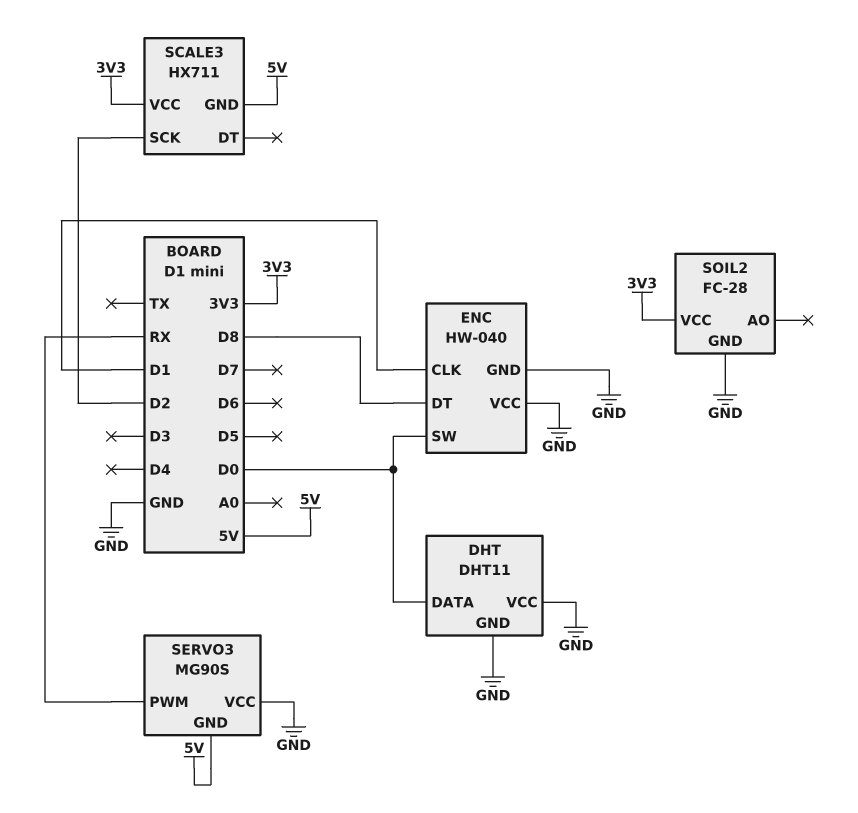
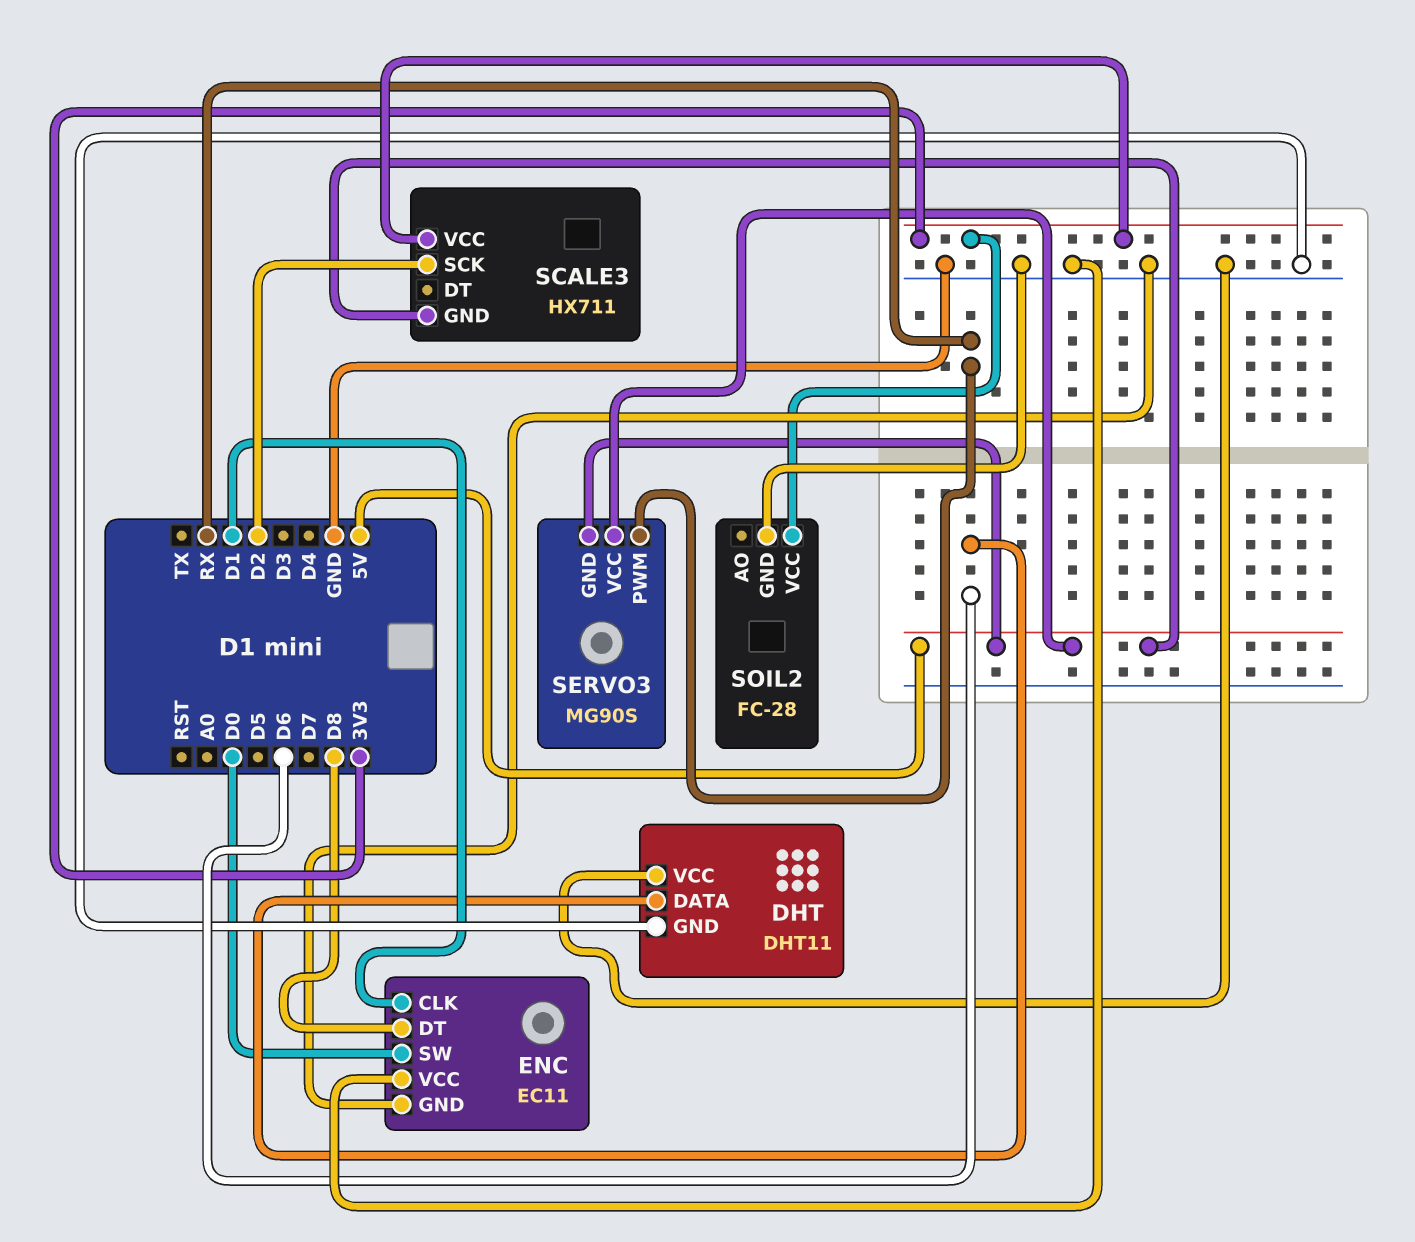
DHT pin DATA: D0 -> D6
ENC: HW-040 -> EC11
SERVO3 pin VCC: GND -> 5V

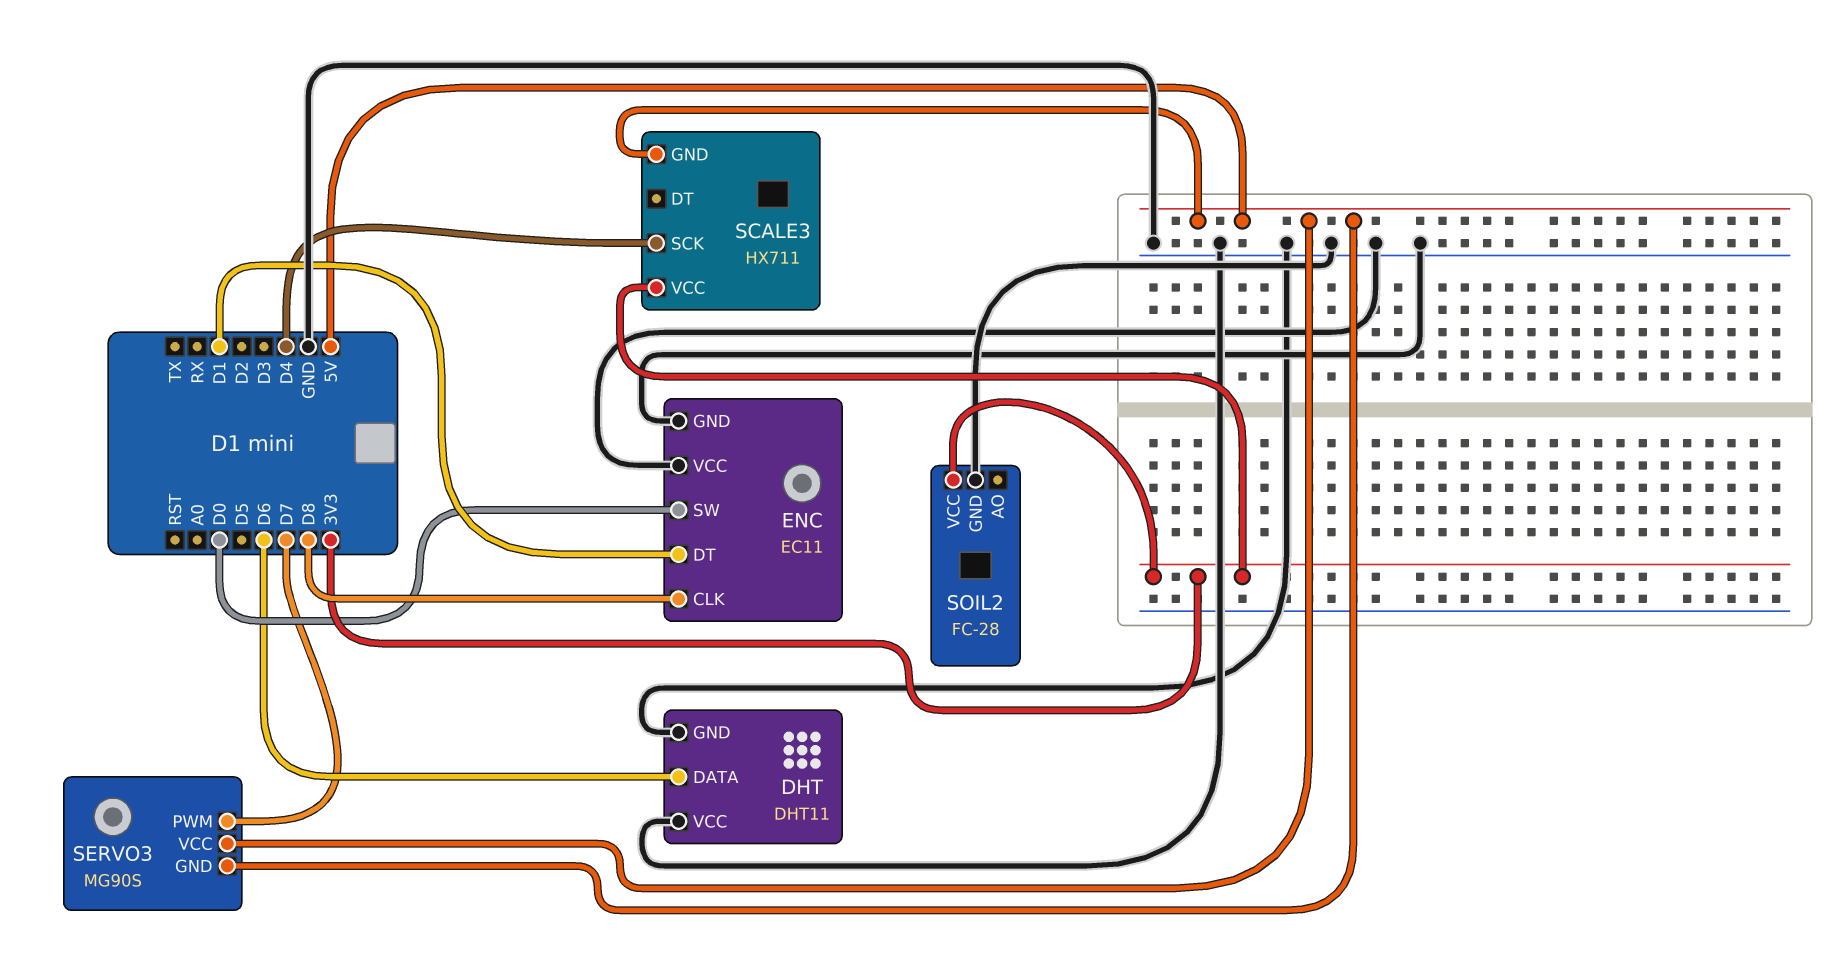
ENC pin CLK: D1 -> D8
ENC pin DT: D8 -> D1
SCALE3 pin SCK: D2 -> D4
SERVO3 pin PWM: RX -> D7

